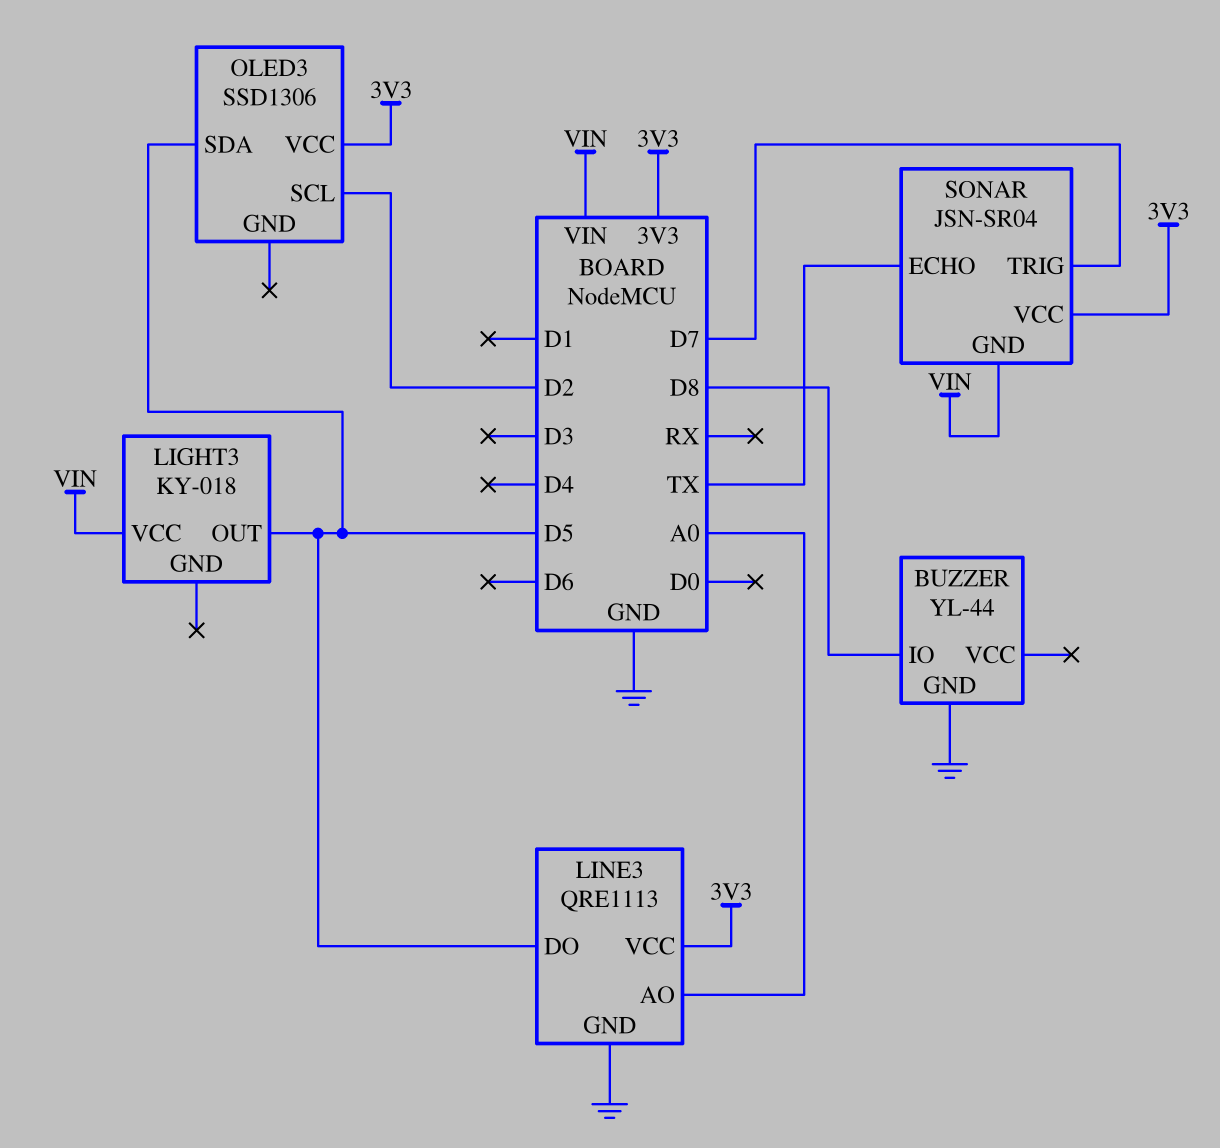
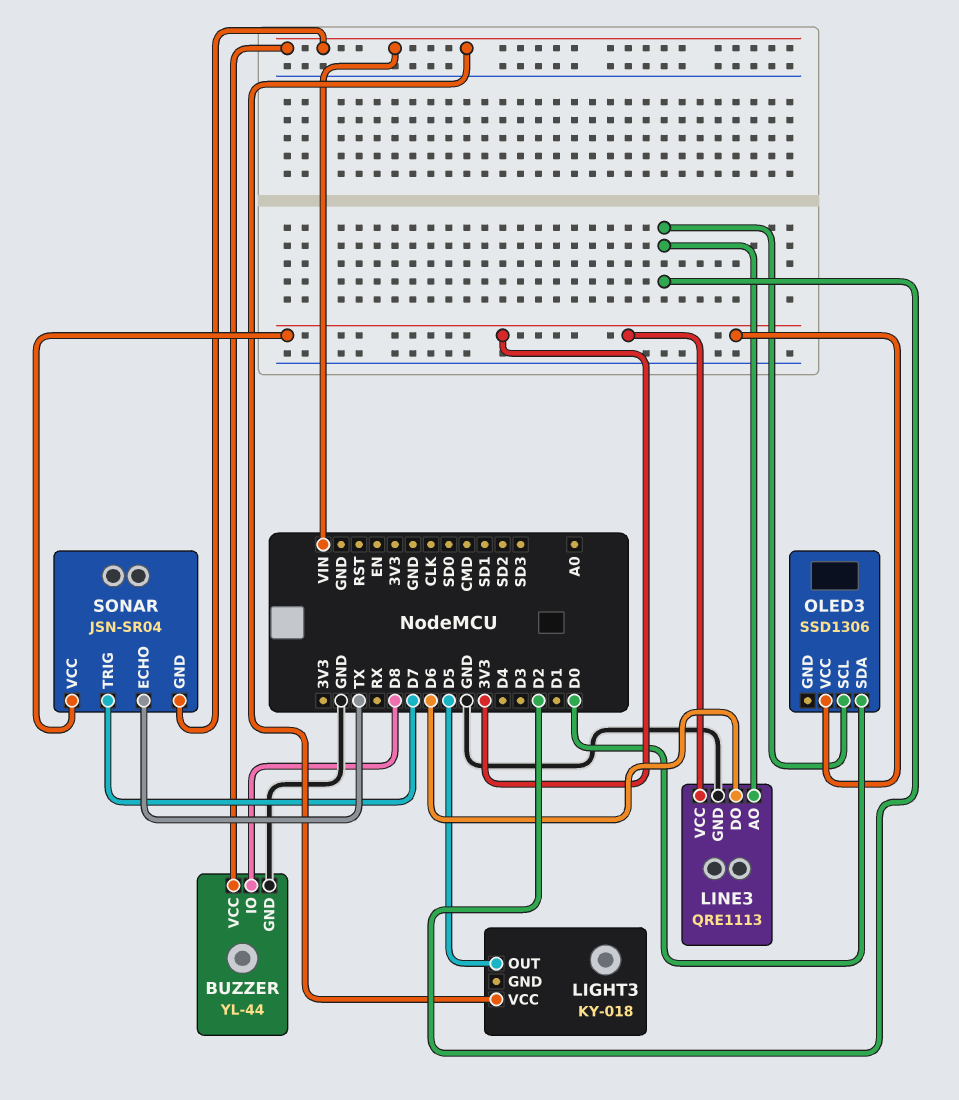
BUZZER pin VCC: none -> VIN
LINE3 pin AO: A0 -> D2
LINE3 pin DO: D5 -> D6
OLED3 pin SDA: D5 -> D0

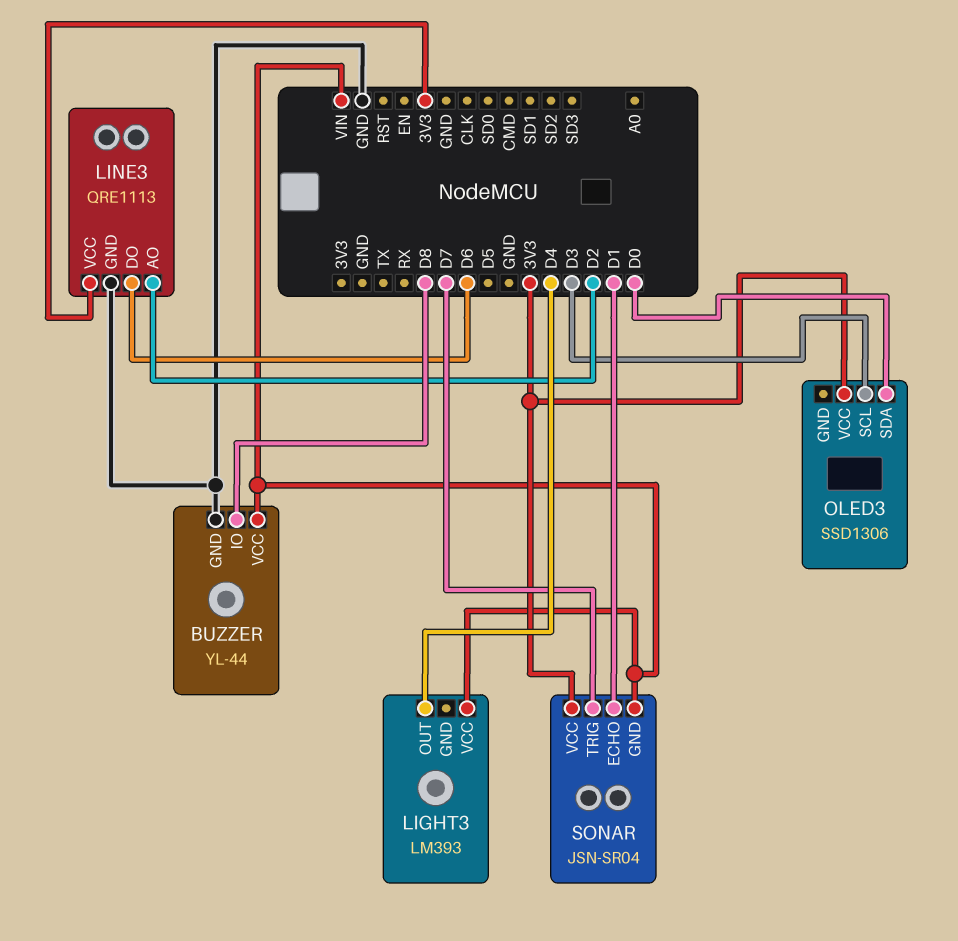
LIGHT3: KY-018 -> LM393
LIGHT3 pin OUT: D5 -> D4
OLED3 pin SCL: D2 -> D3
SONAR pin ECHO: TX -> D1

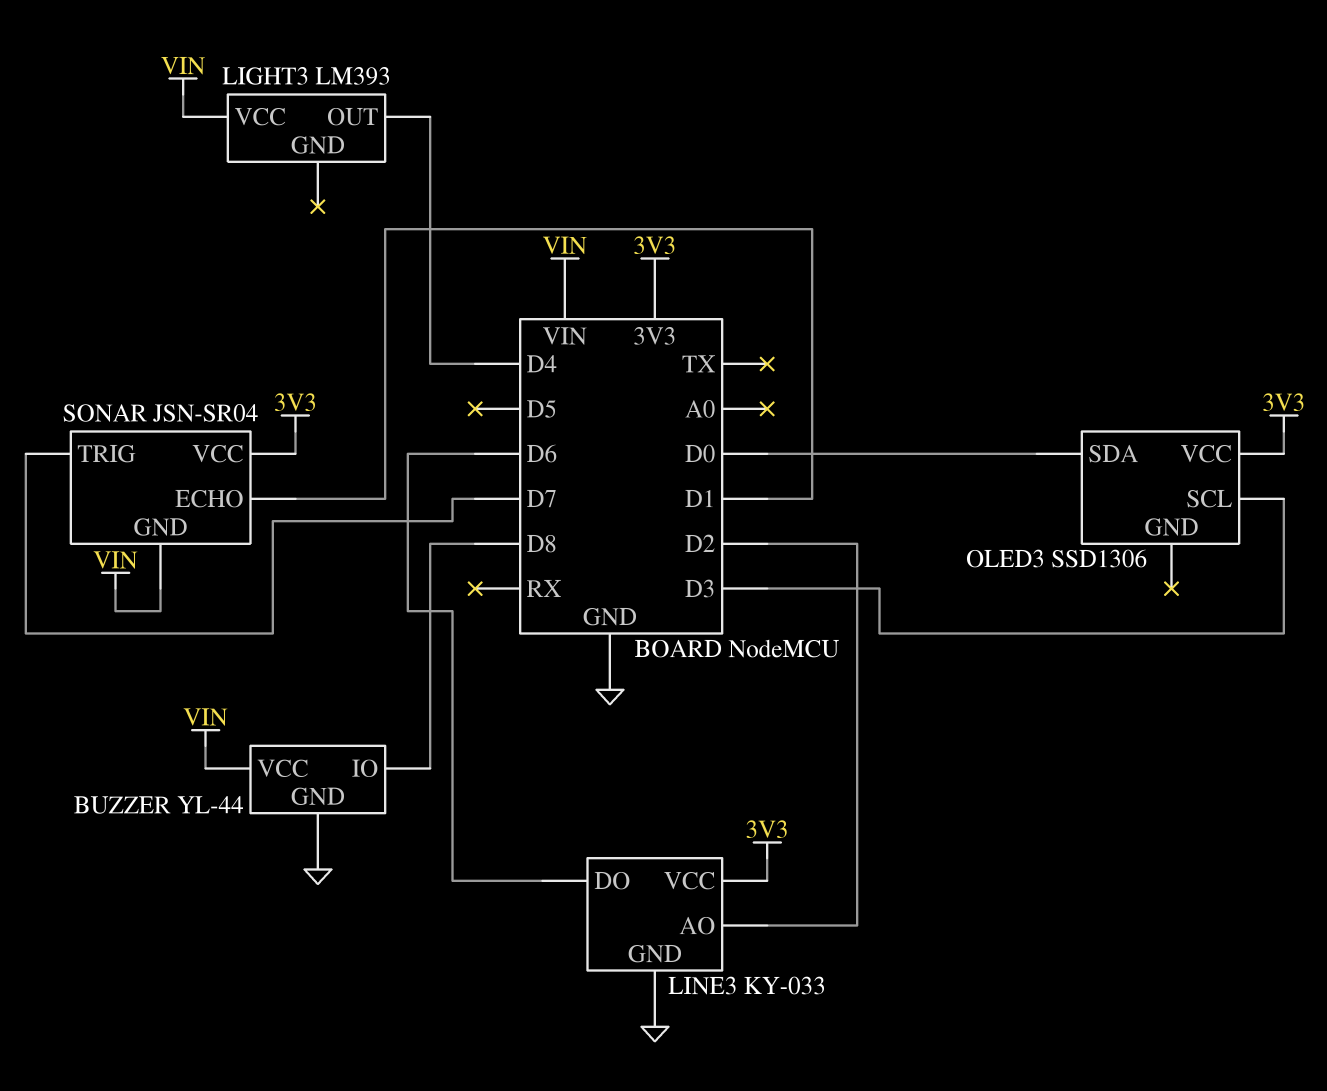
LINE3: QRE1113 -> KY-033

